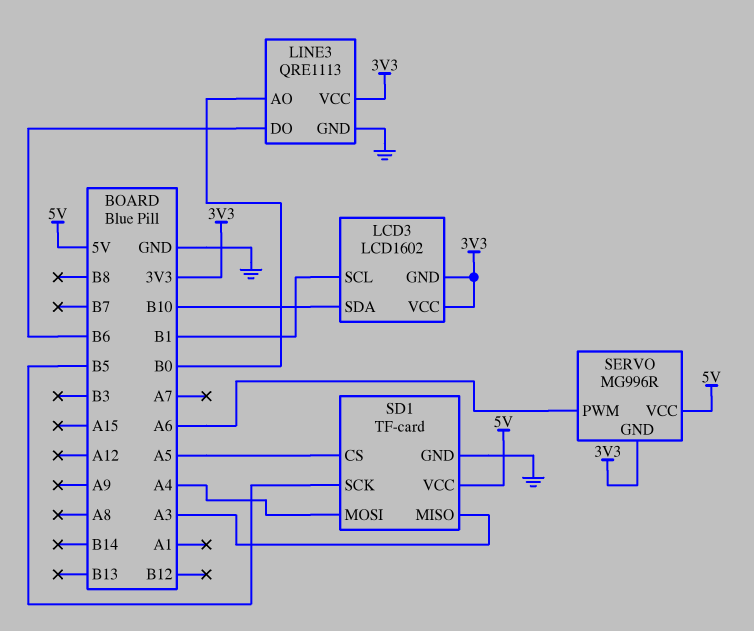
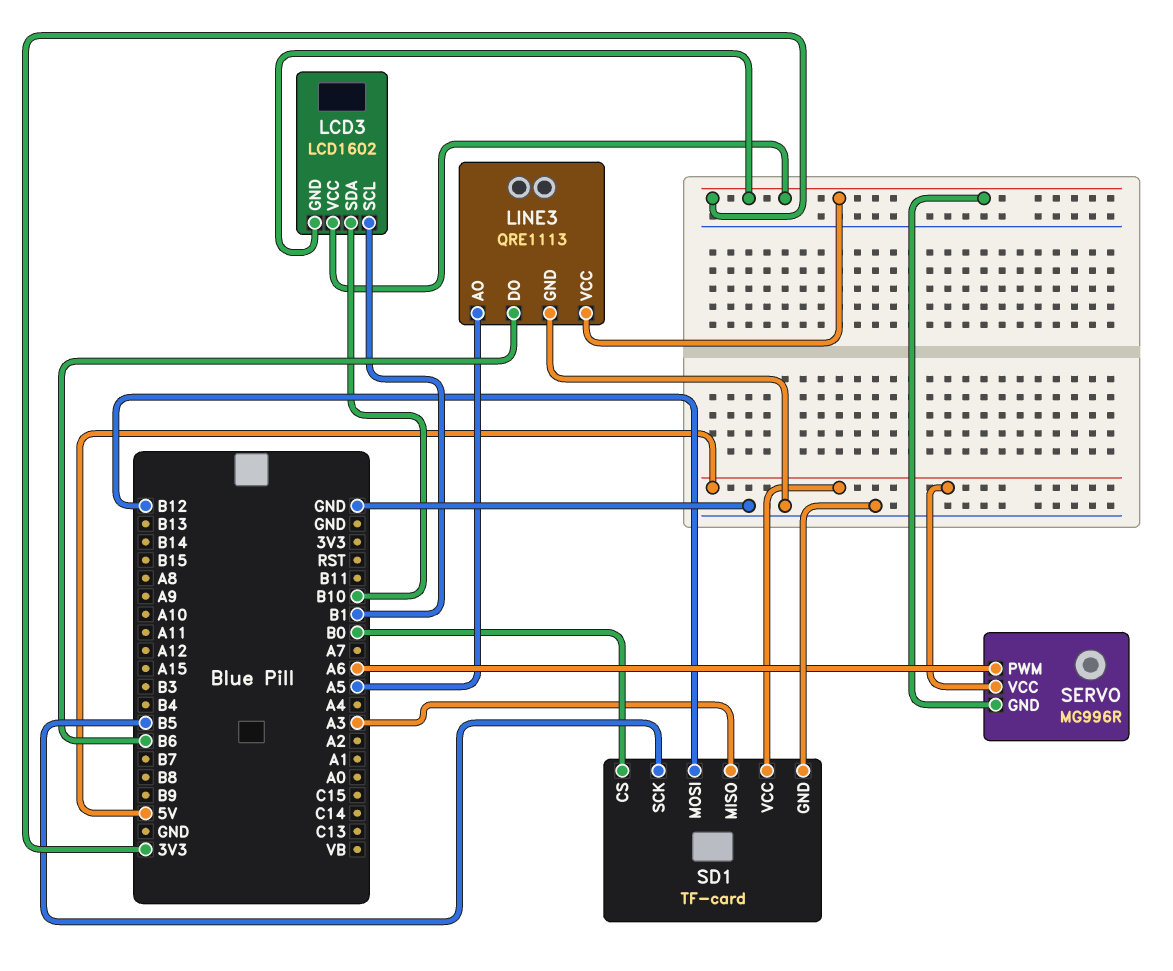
LINE3 pin AO: B0 -> A5
SD1 pin CS: A5 -> B0
SD1 pin MOSI: A4 -> B12

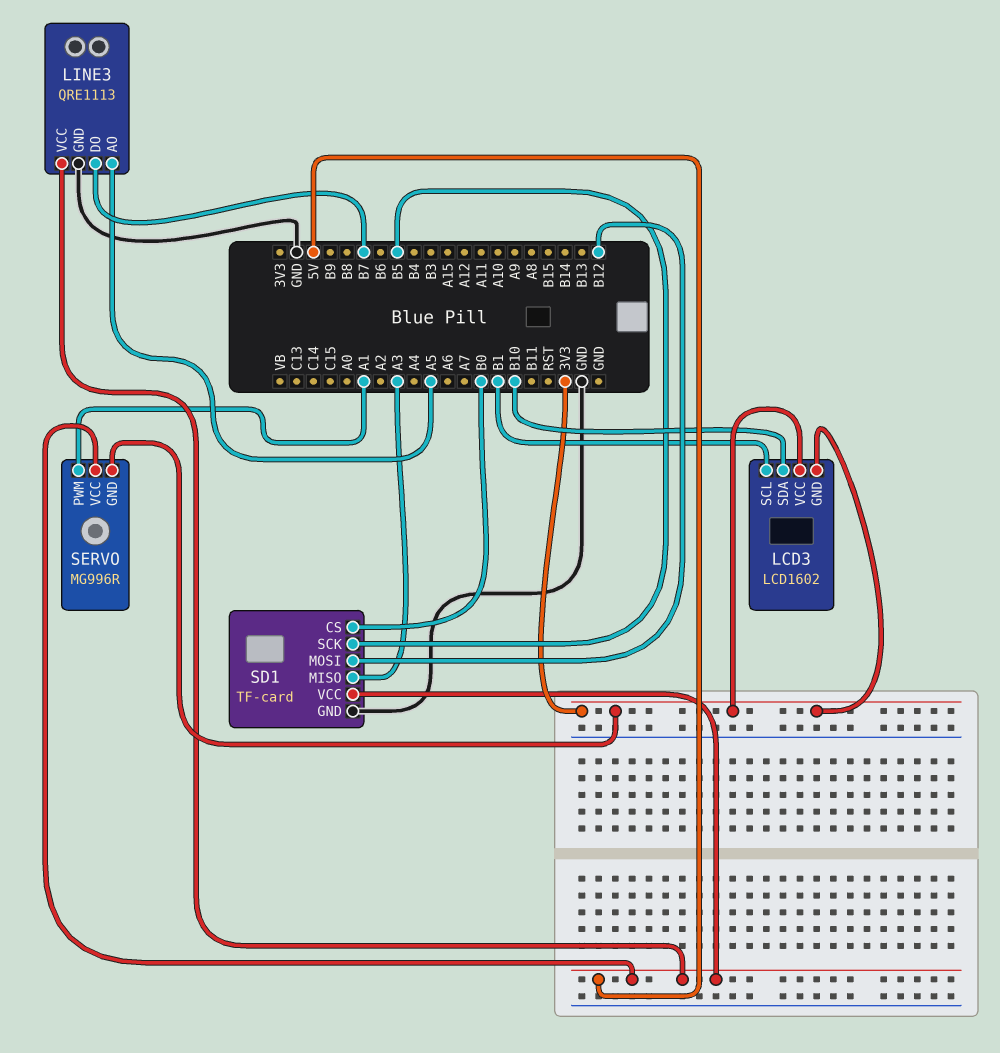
LINE3 pin DO: B6 -> B7
LINE3 pin VCC: 3V3 -> 5V
SERVO pin PWM: A6 -> A1

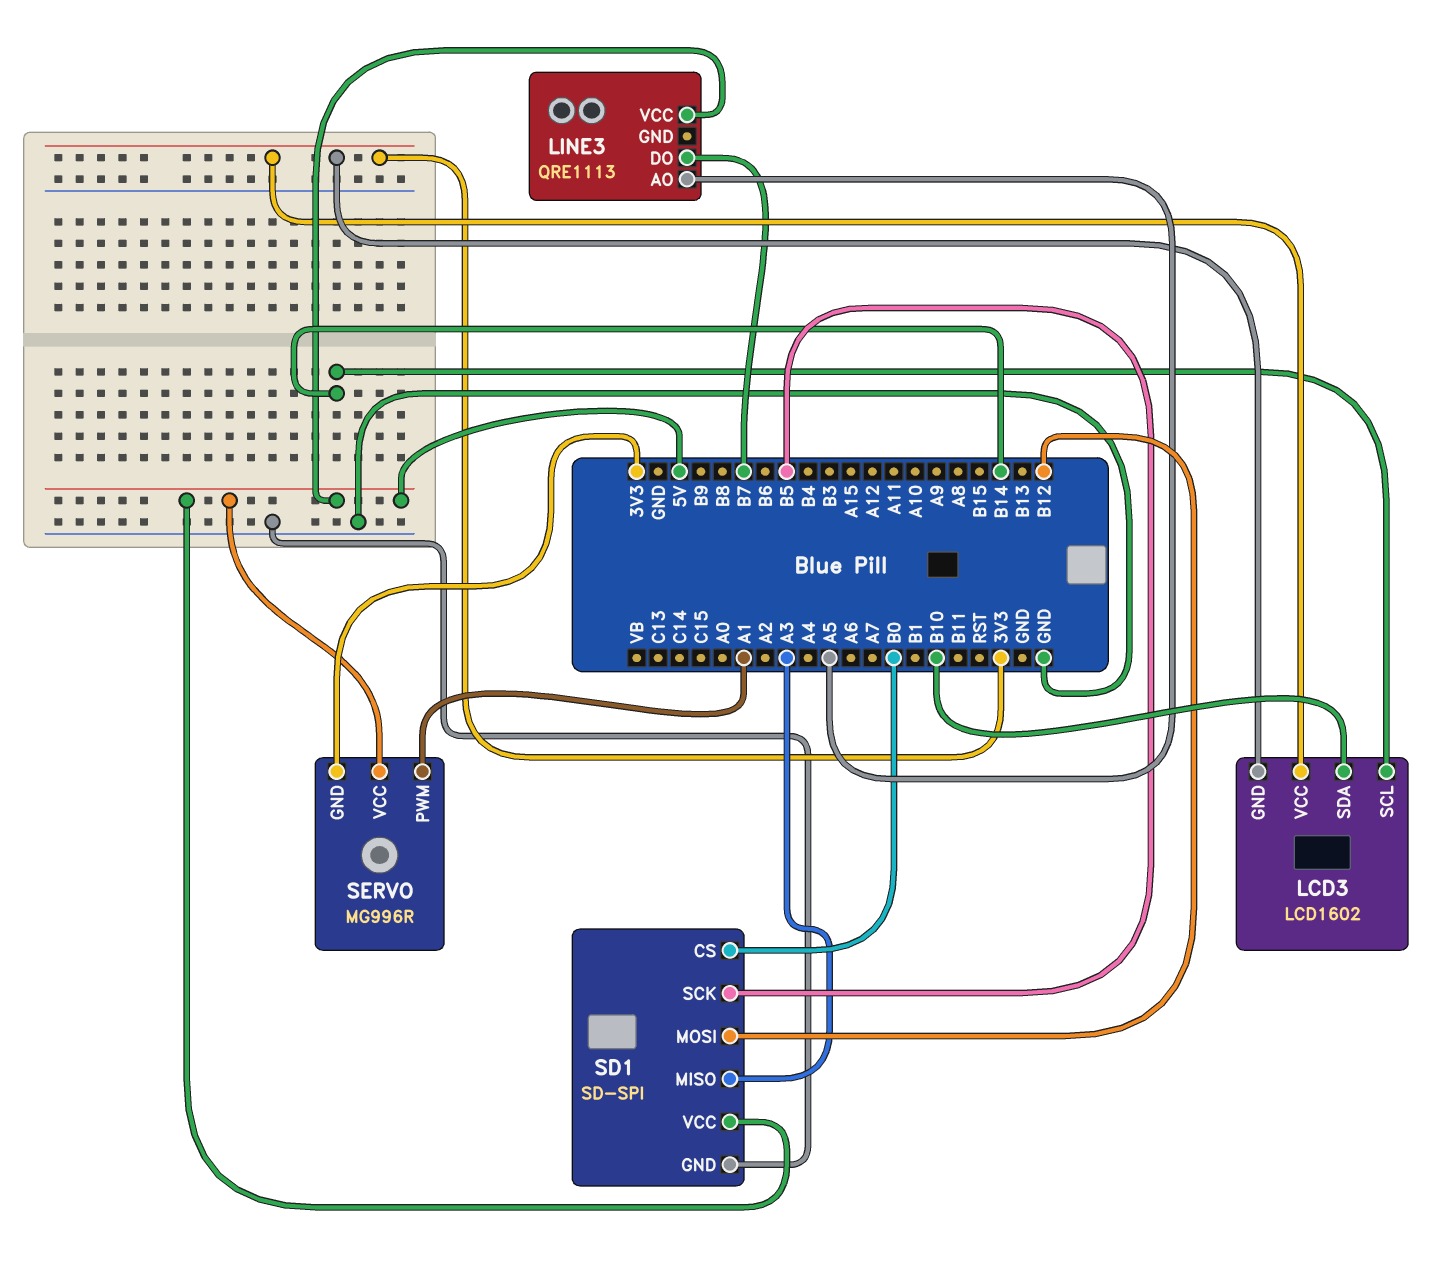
LCD3 pin SCL: B1 -> B14
LINE3 pin GND: GND -> none
SD1: TF-card -> SD-SPI

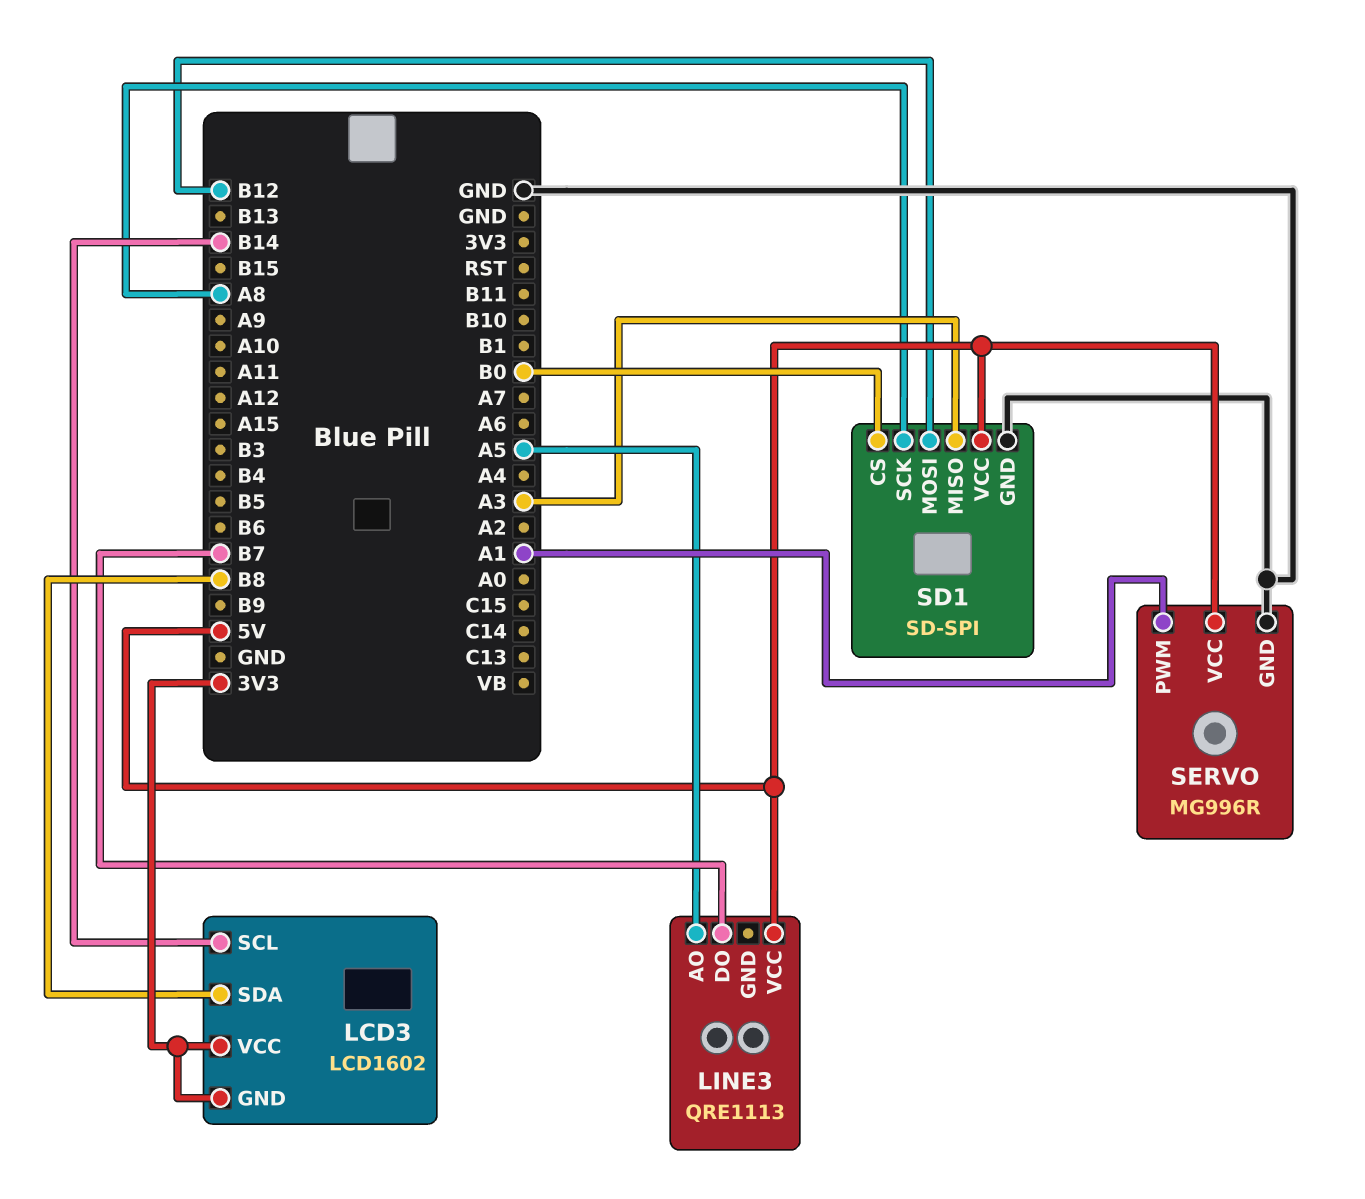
LCD3 pin SDA: B10 -> B8
SD1 pin SCK: B5 -> A8
SERVO pin GND: 3V3 -> GND

